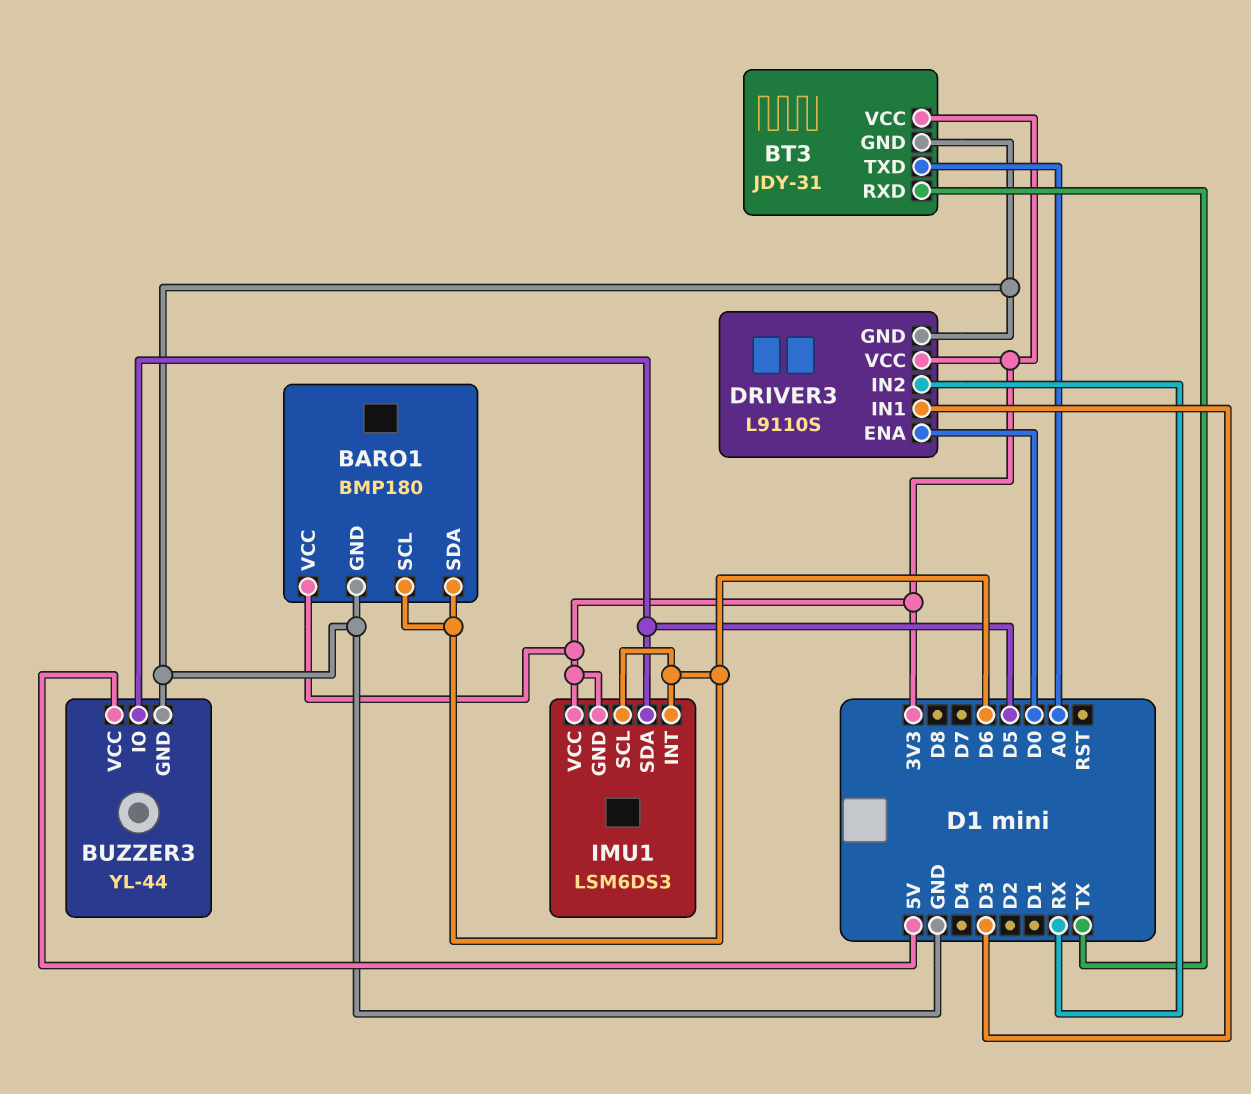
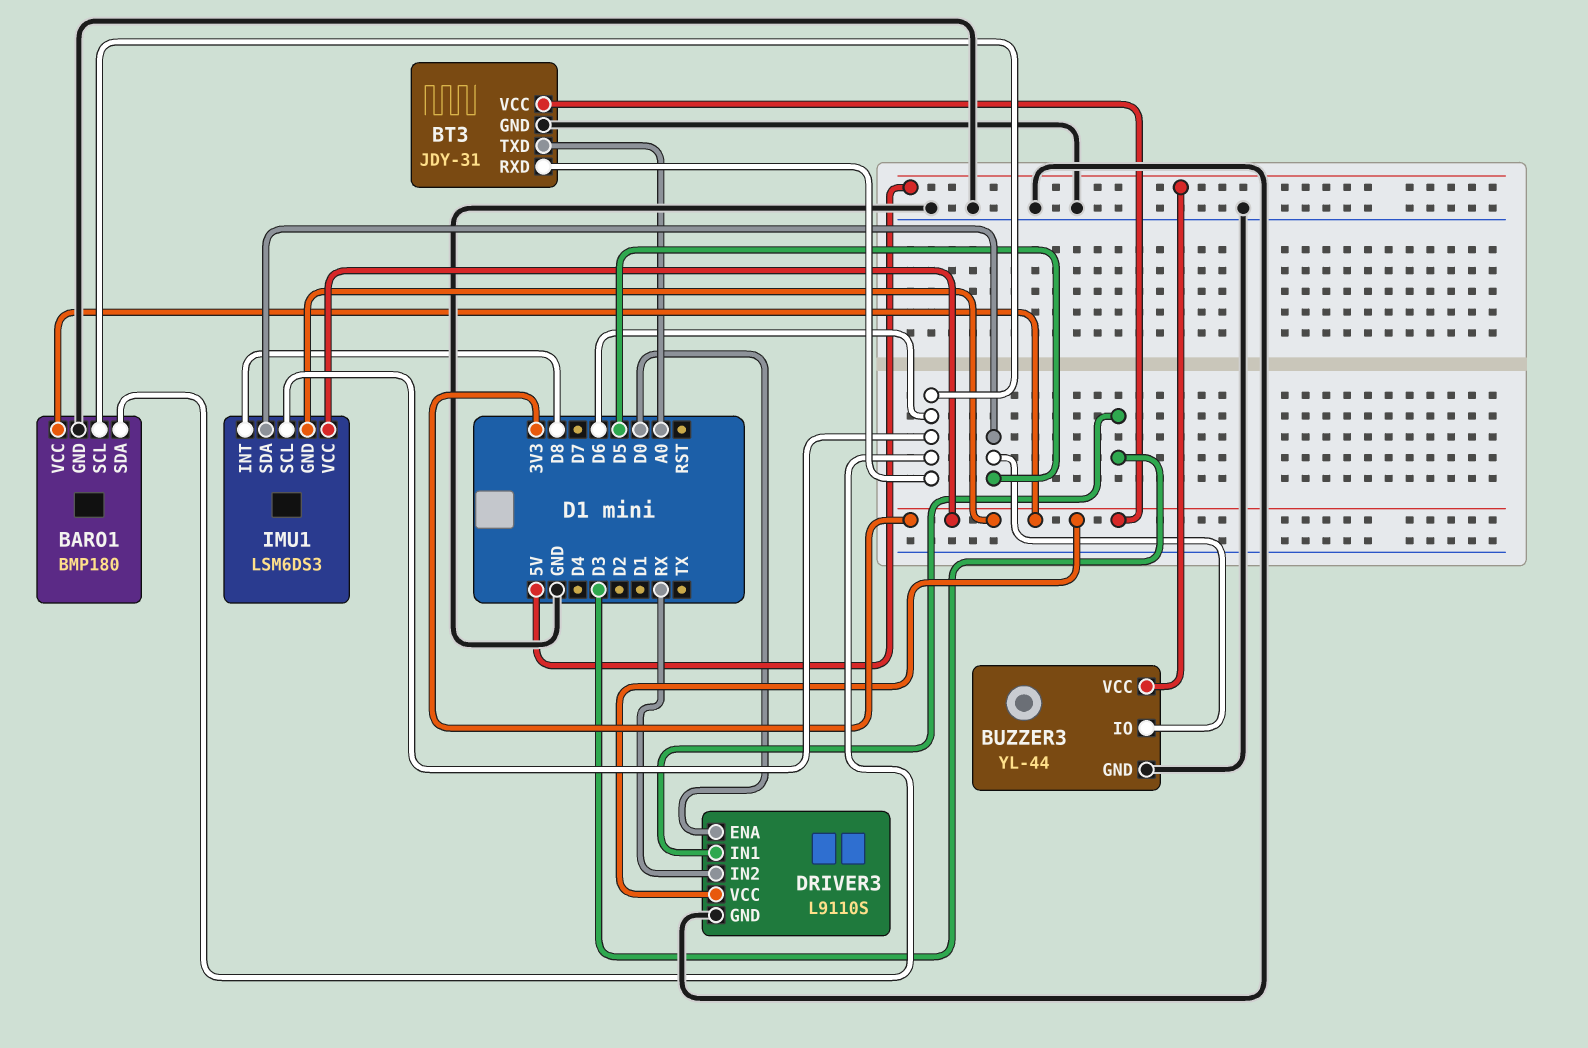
BT3 pin RXD: TX -> D6
IMU1 pin INT: D6 -> D8

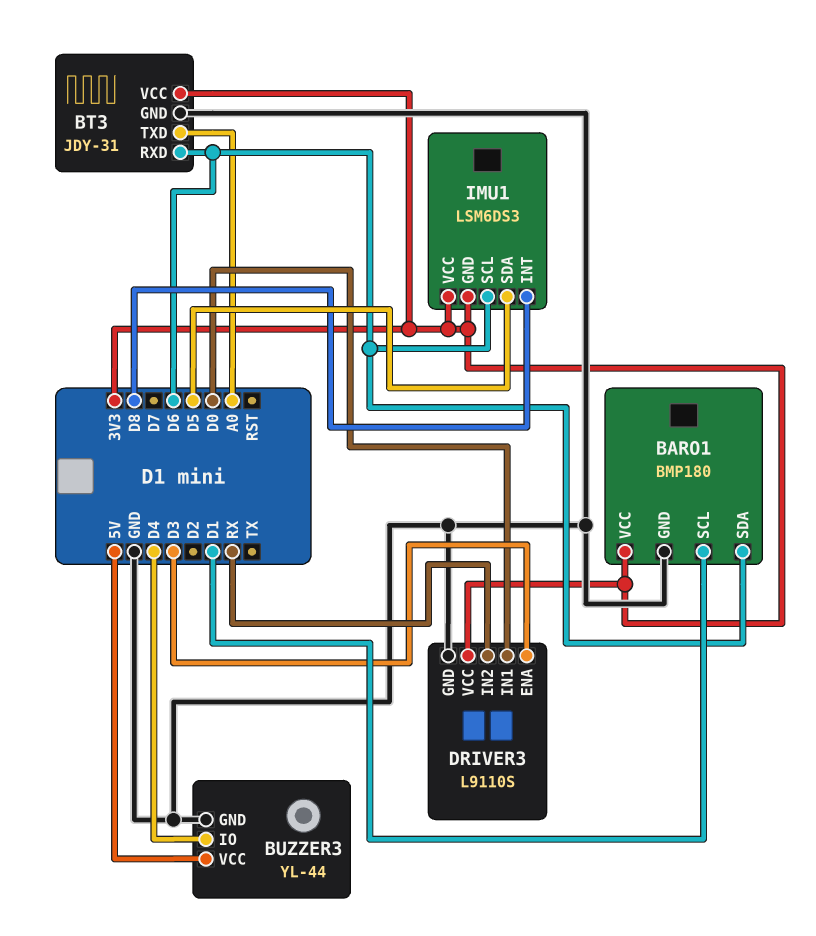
BARO1 pin SCL: D6 -> D1
BUZZER3 pin IO: D5 -> D4
DRIVER3 pin ENA: D0 -> D3
DRIVER3 pin IN1: D3 -> D0

